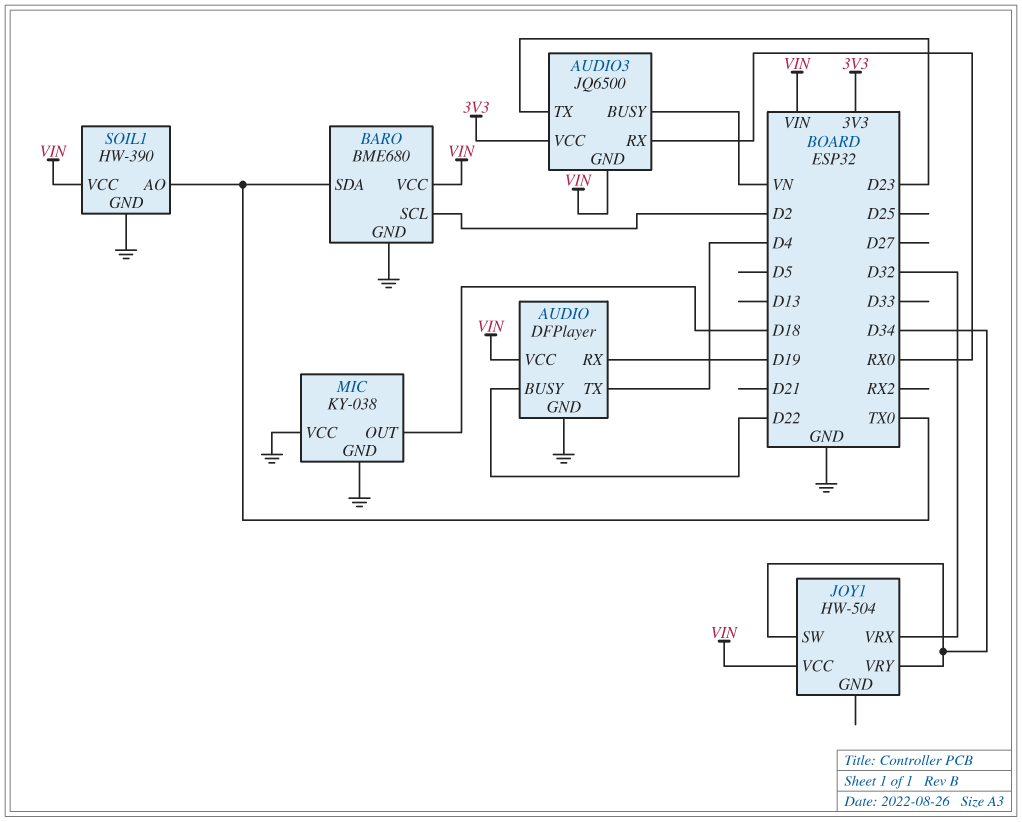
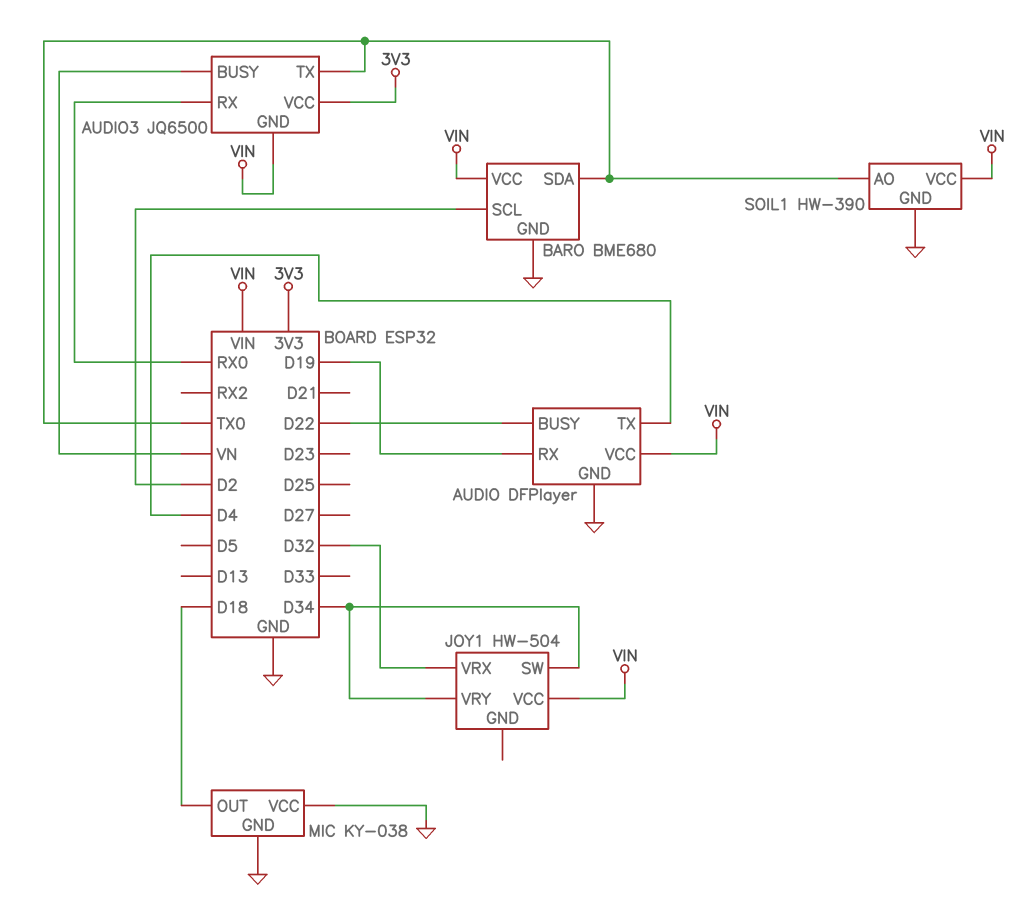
AUDIO3 pin TX: D23 -> TX0

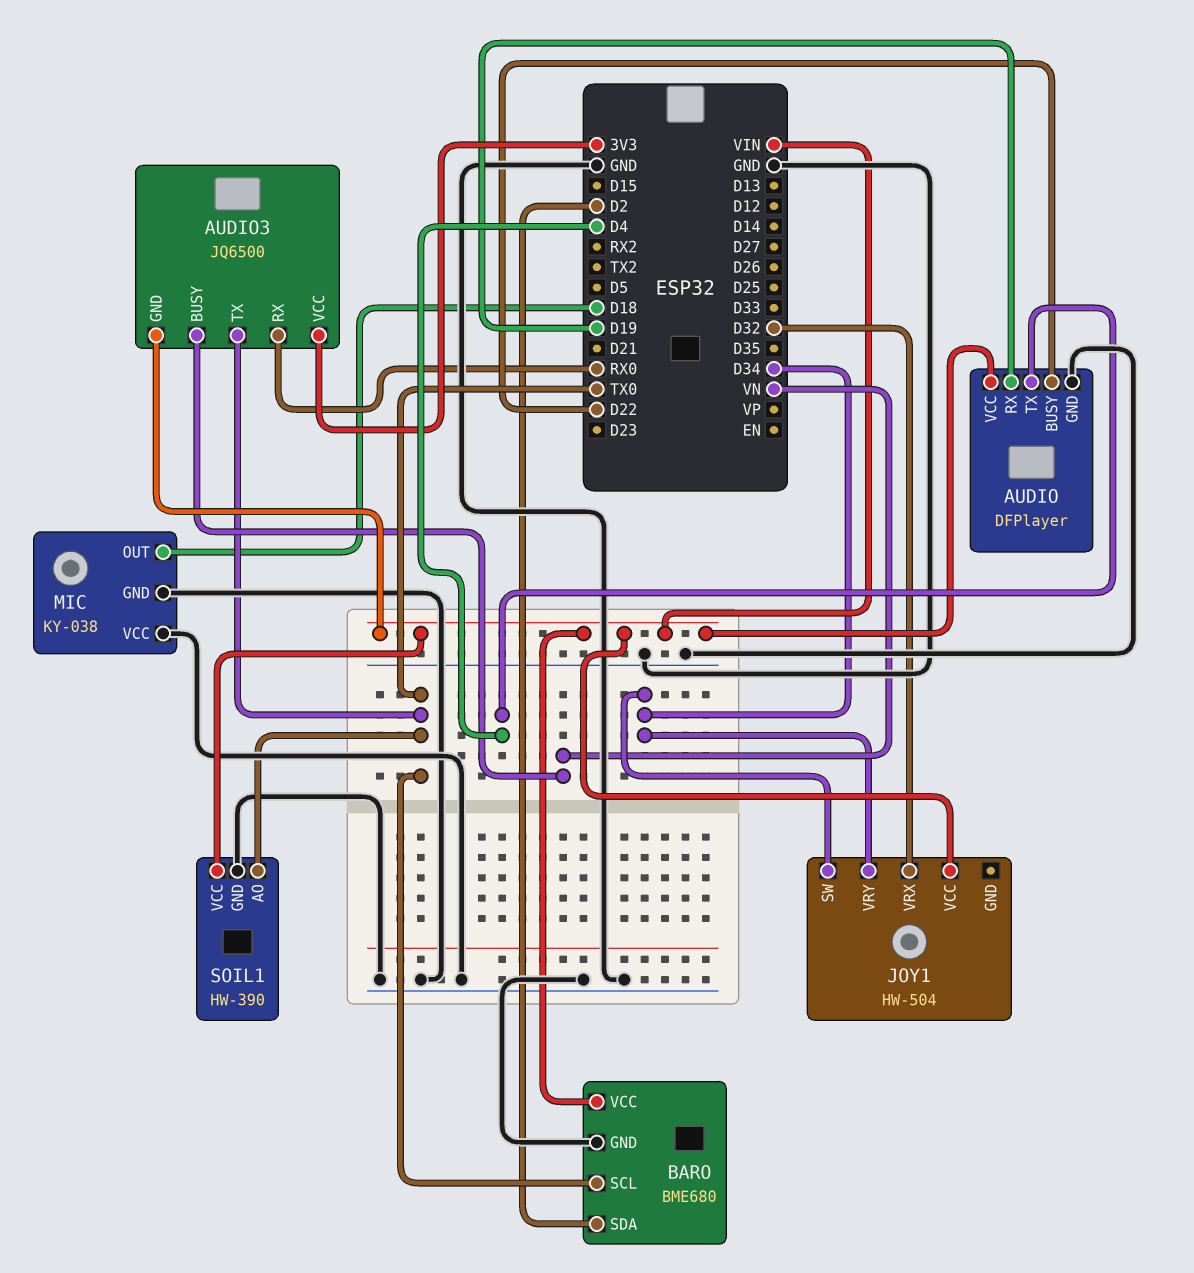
BARO pin SCL: D2 -> TX0
BARO pin SDA: TX0 -> D2

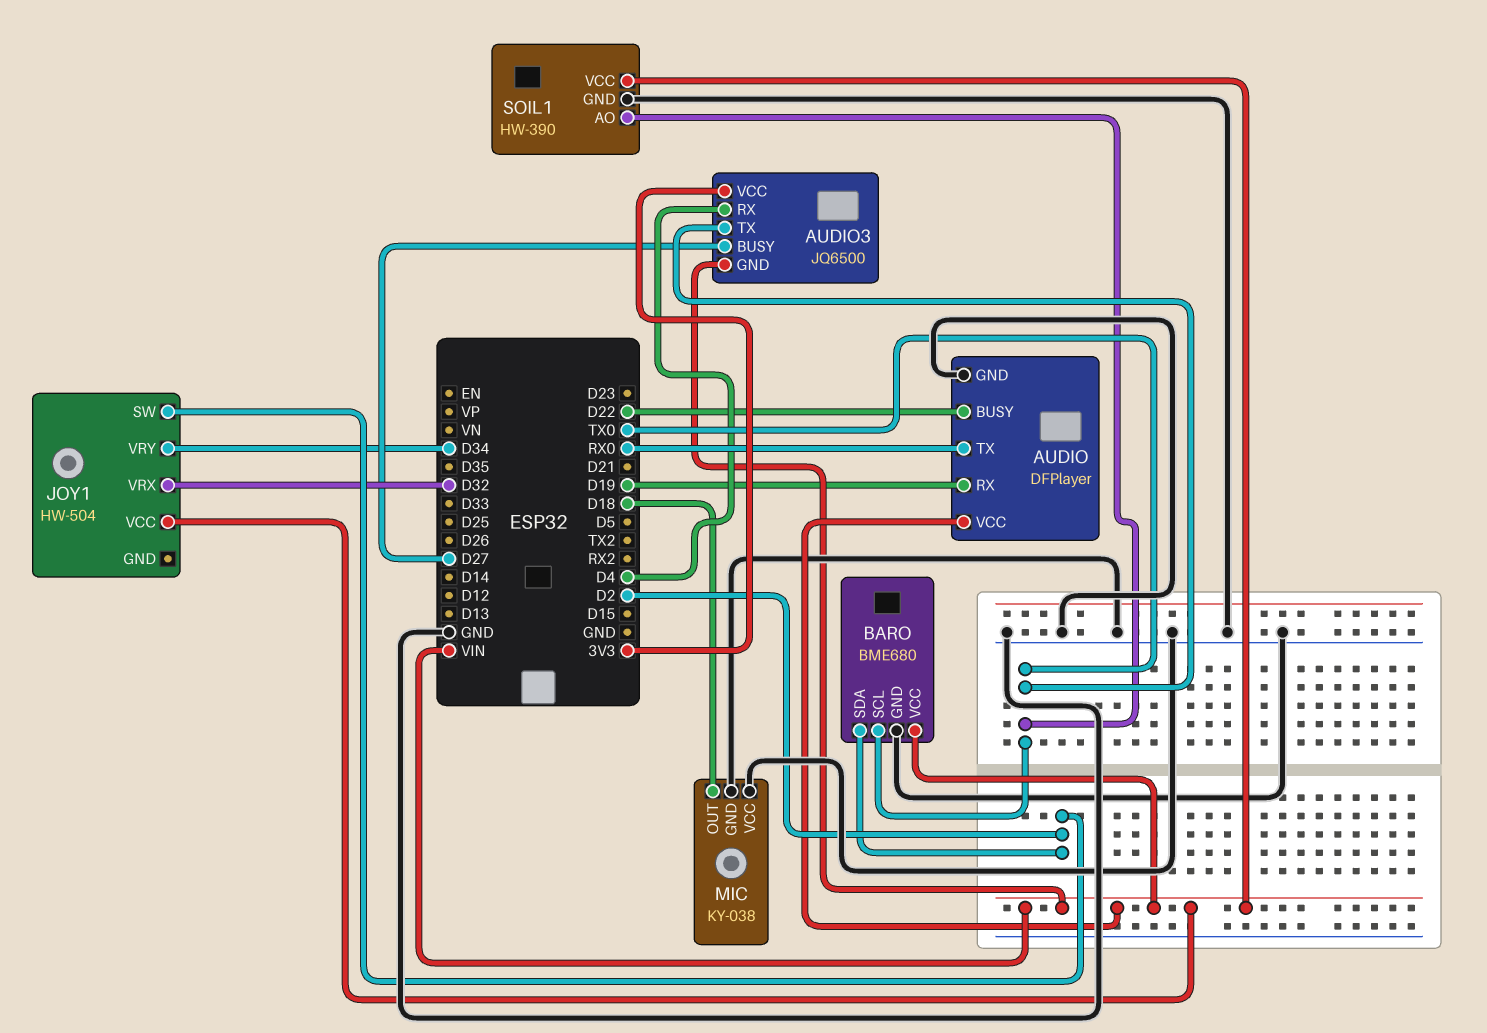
AUDIO pin TX: D4 -> RX0
AUDIO3 pin BUSY: VN -> D27
AUDIO3 pin RX: RX0 -> D4
JOY1 pin SW: D34 -> D2

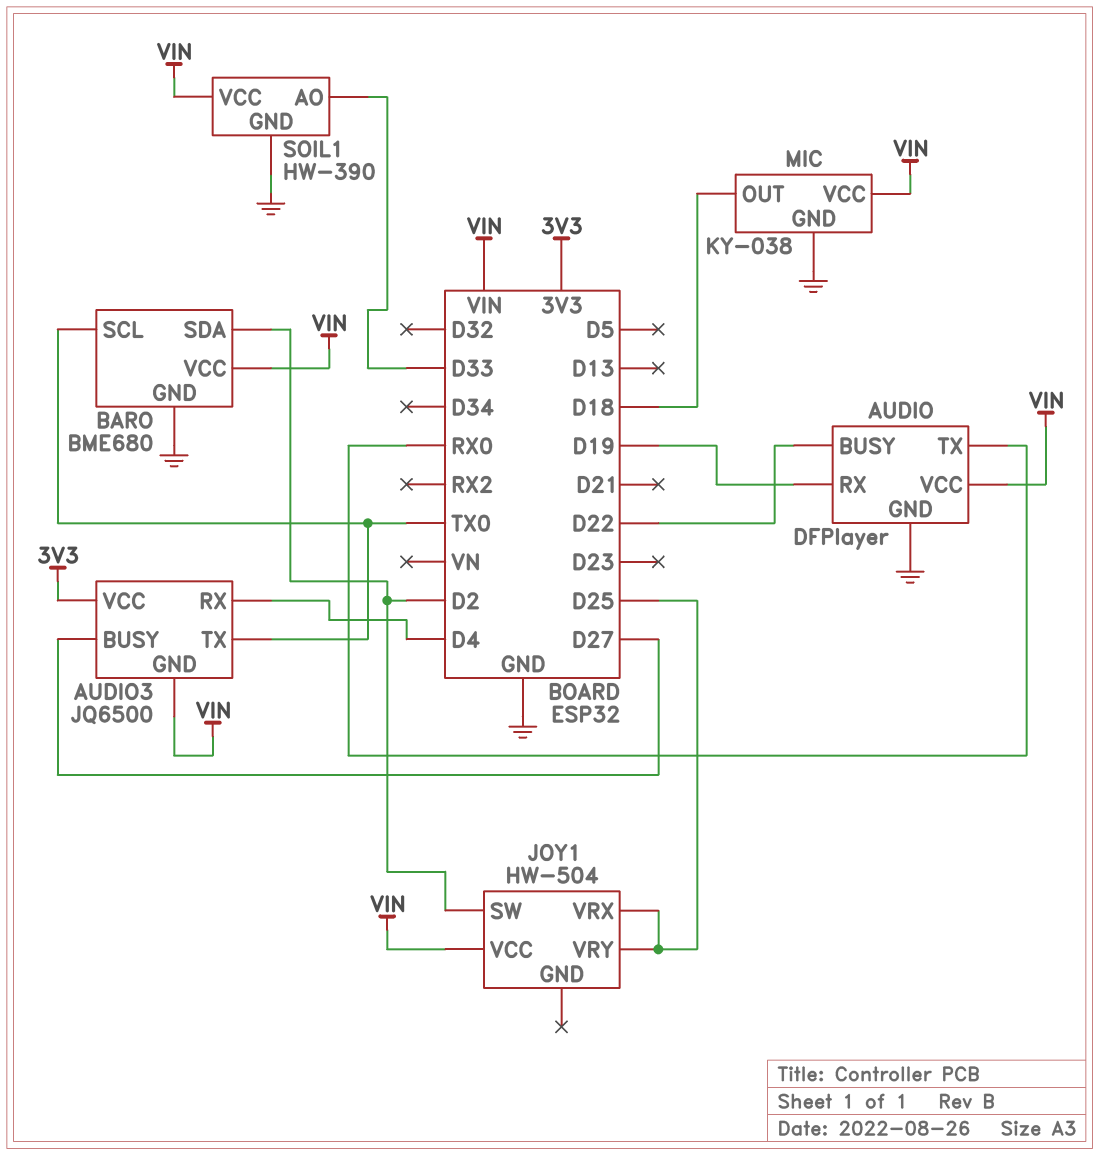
JOY1 pin VRX: D32 -> D25
JOY1 pin VRY: D34 -> D25
MIC pin VCC: GND -> VIN
SOIL1 pin AO: TX0 -> D33

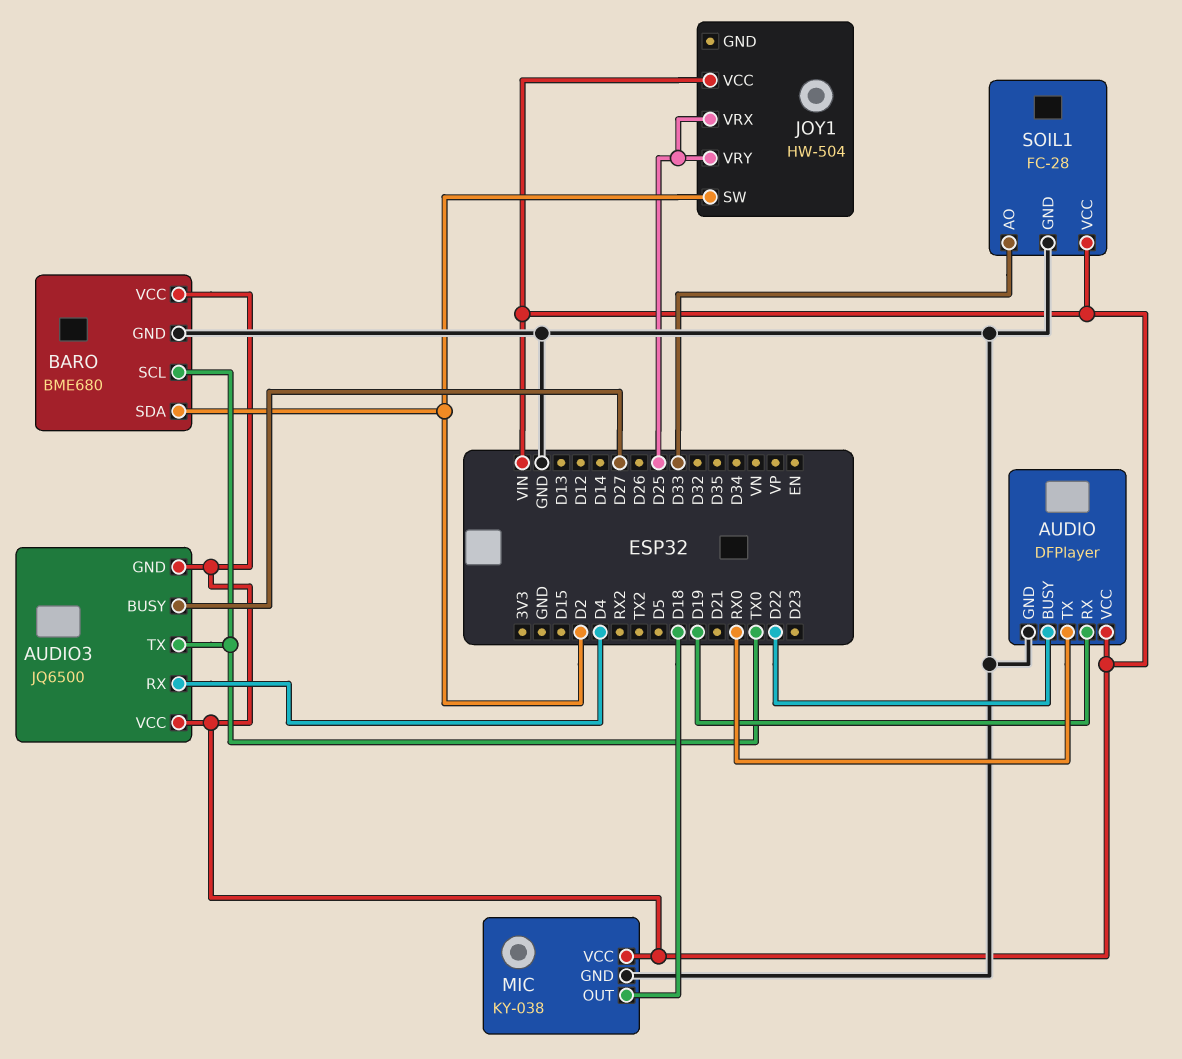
AUDIO3 pin VCC: 3V3 -> VIN
SOIL1: HW-390 -> FC-28

